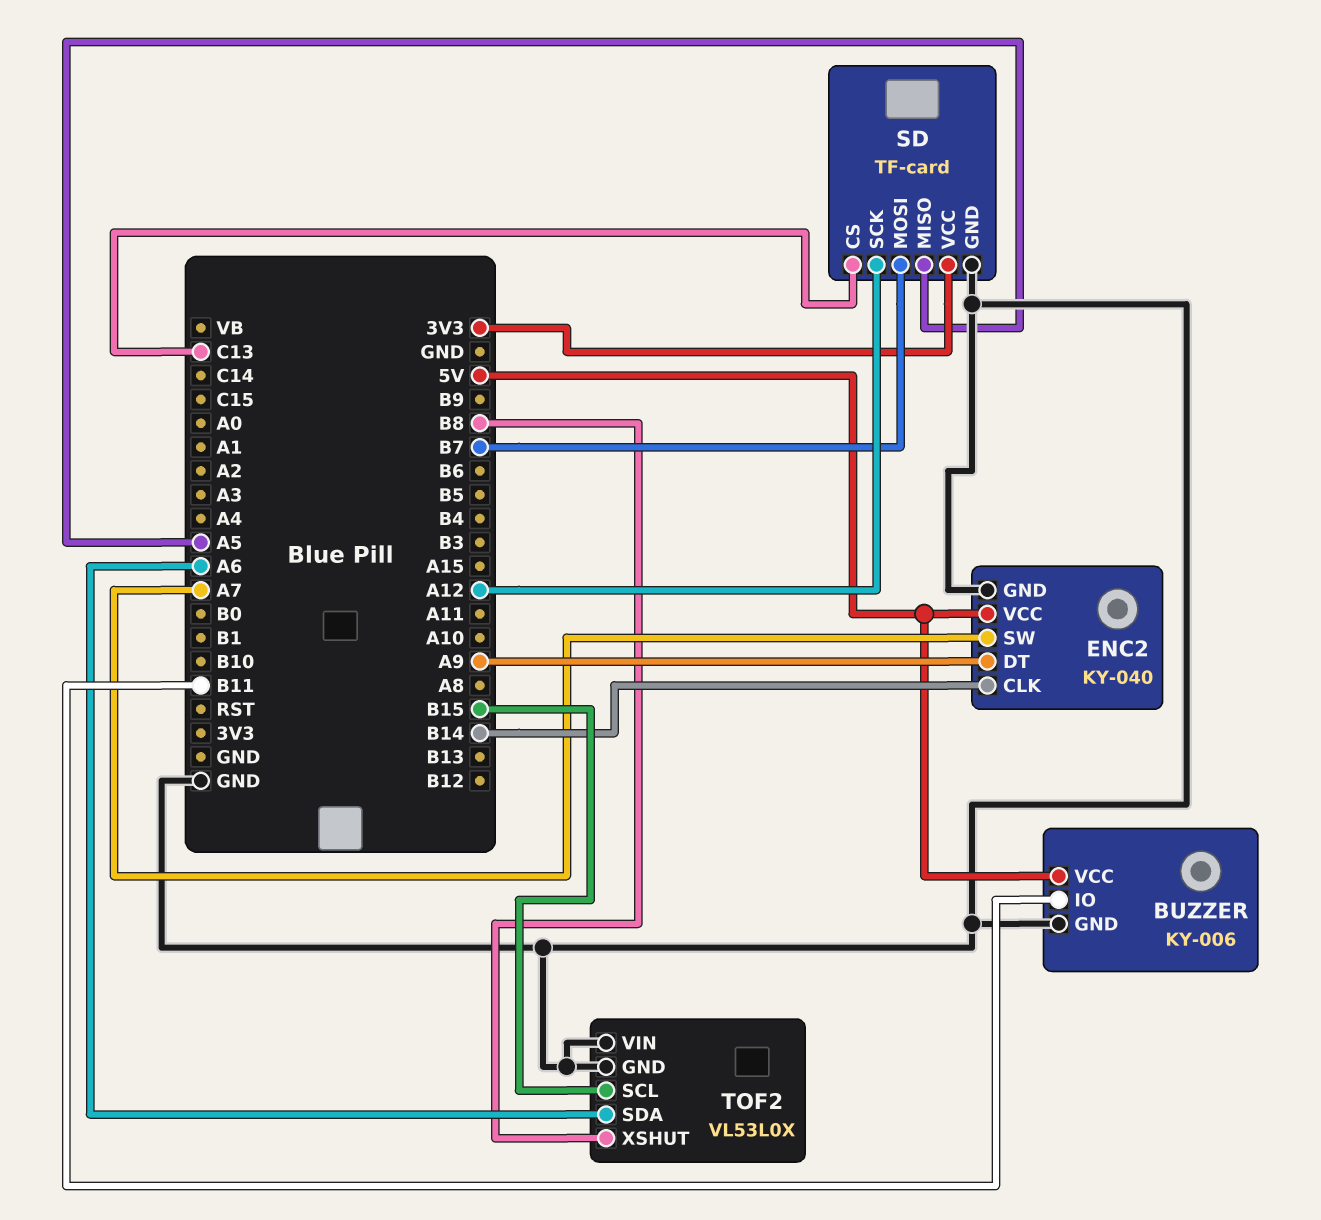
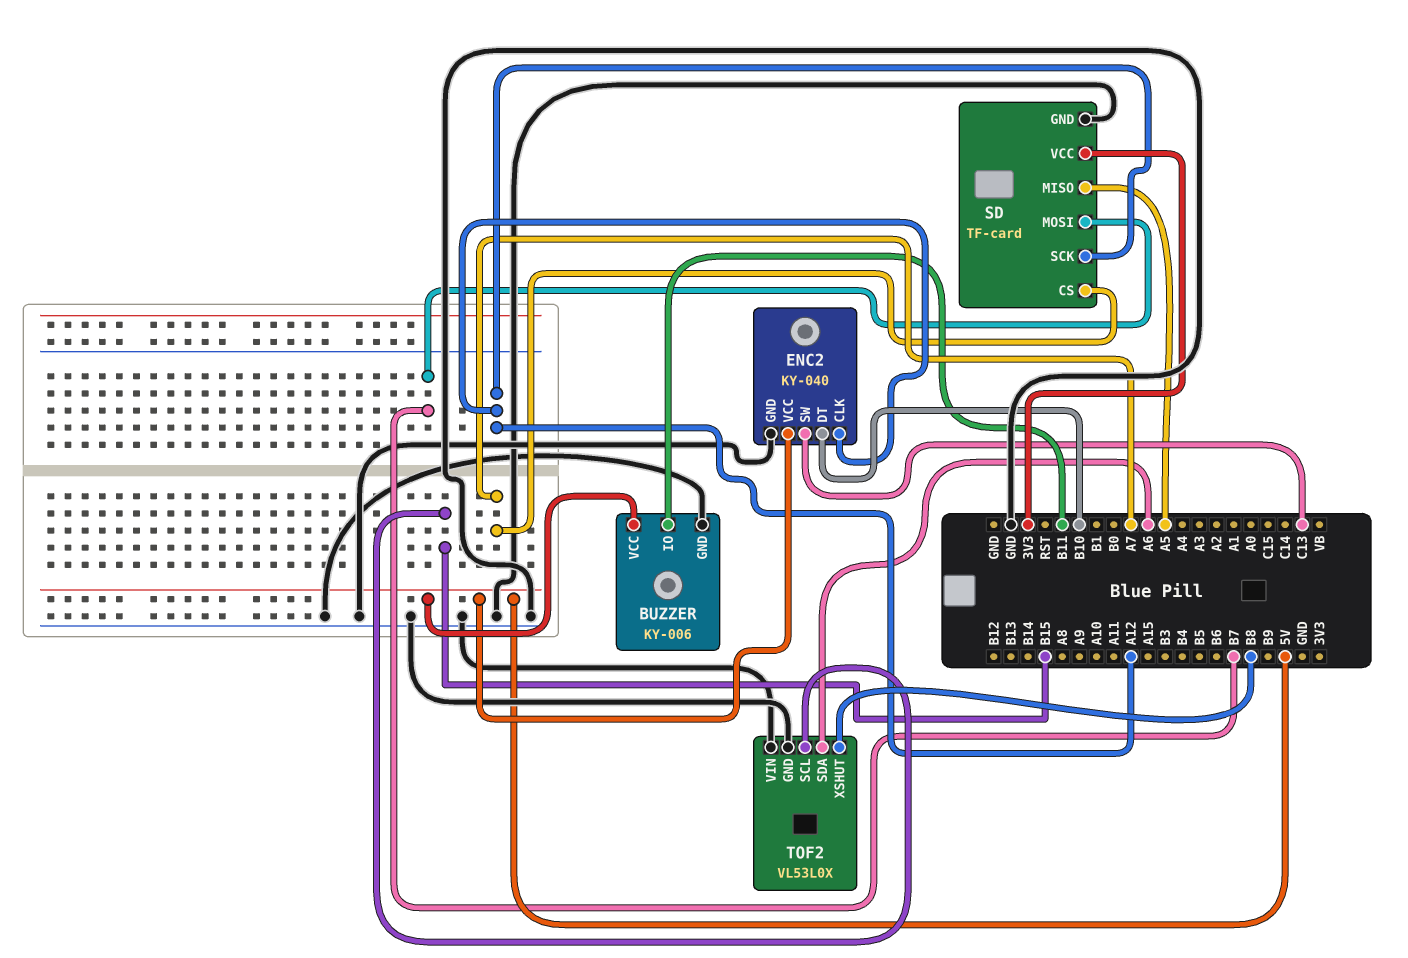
ENC2 pin CLK: B14 -> A12
ENC2 pin DT: A9 -> B10
ENC2 pin SW: A7 -> C13
SD pin CS: C13 -> A7

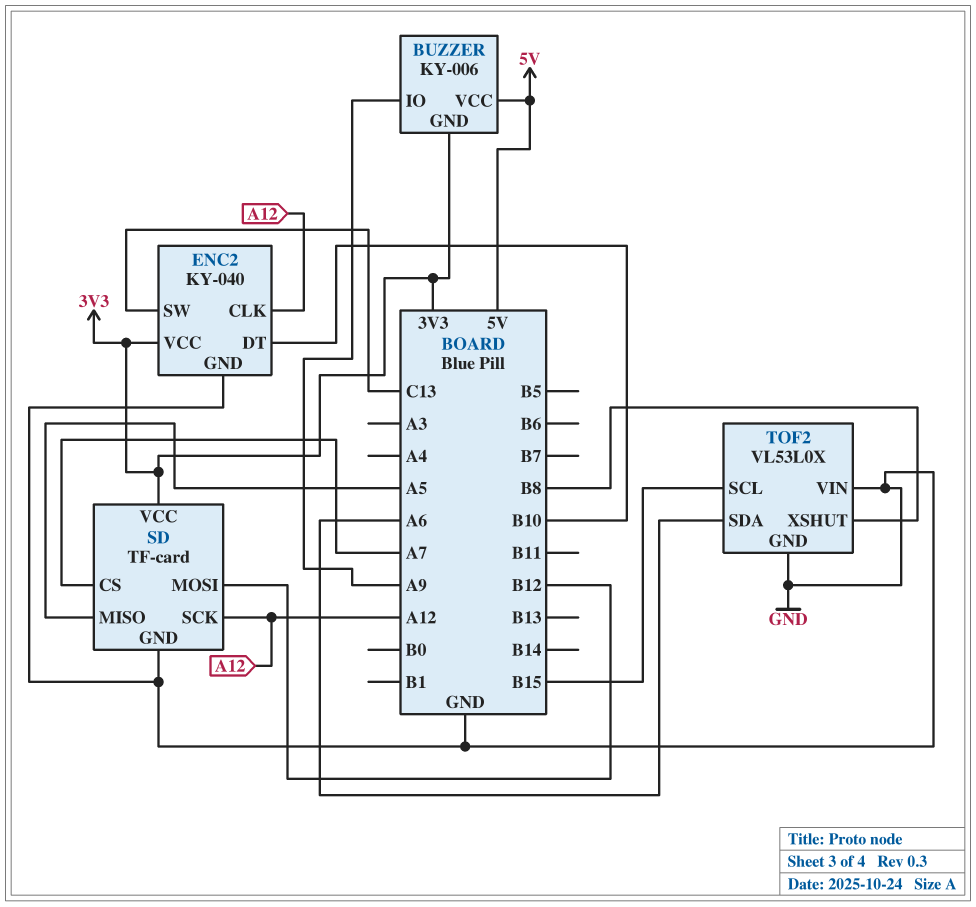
BUZZER pin GND: GND -> 3V3
BUZZER pin IO: B11 -> A9
ENC2 pin VCC: 5V -> 3V3
SD pin MOSI: B7 -> B12

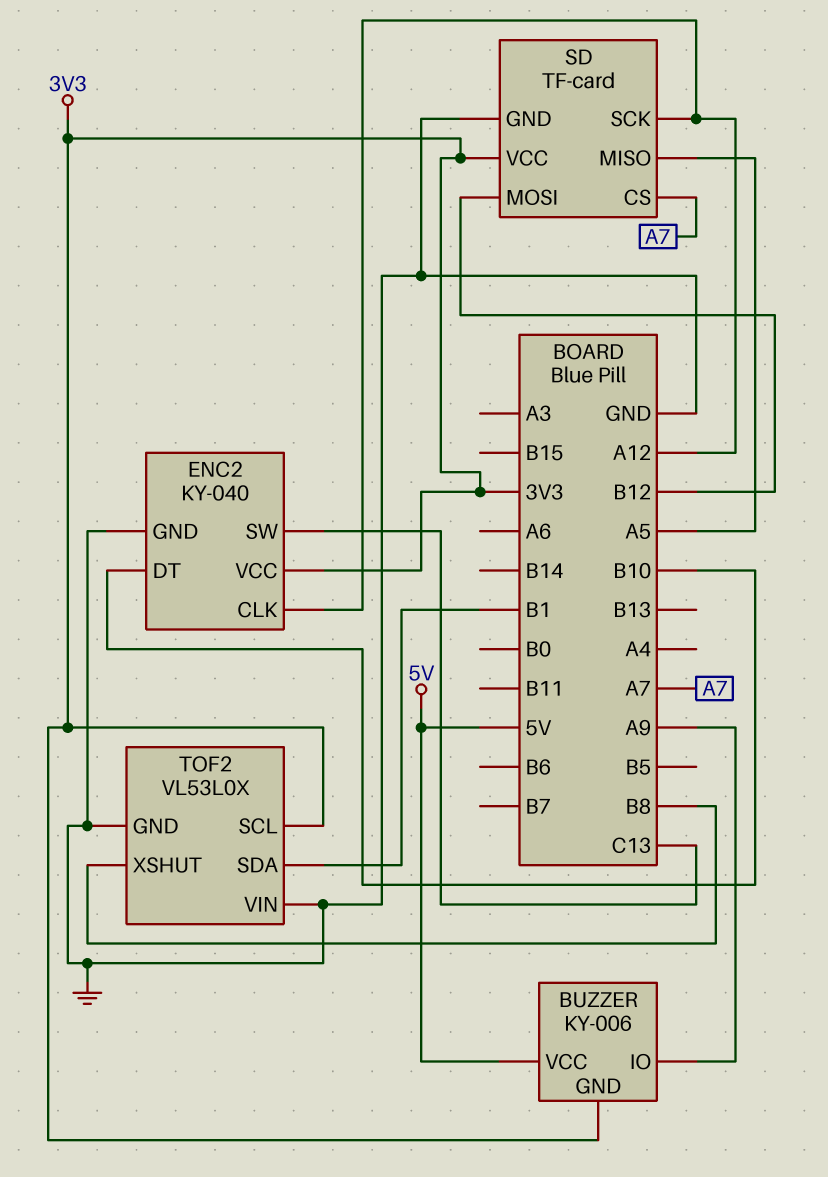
TOF2 pin SCL: B15 -> 3V3
TOF2 pin SDA: A6 -> B1

